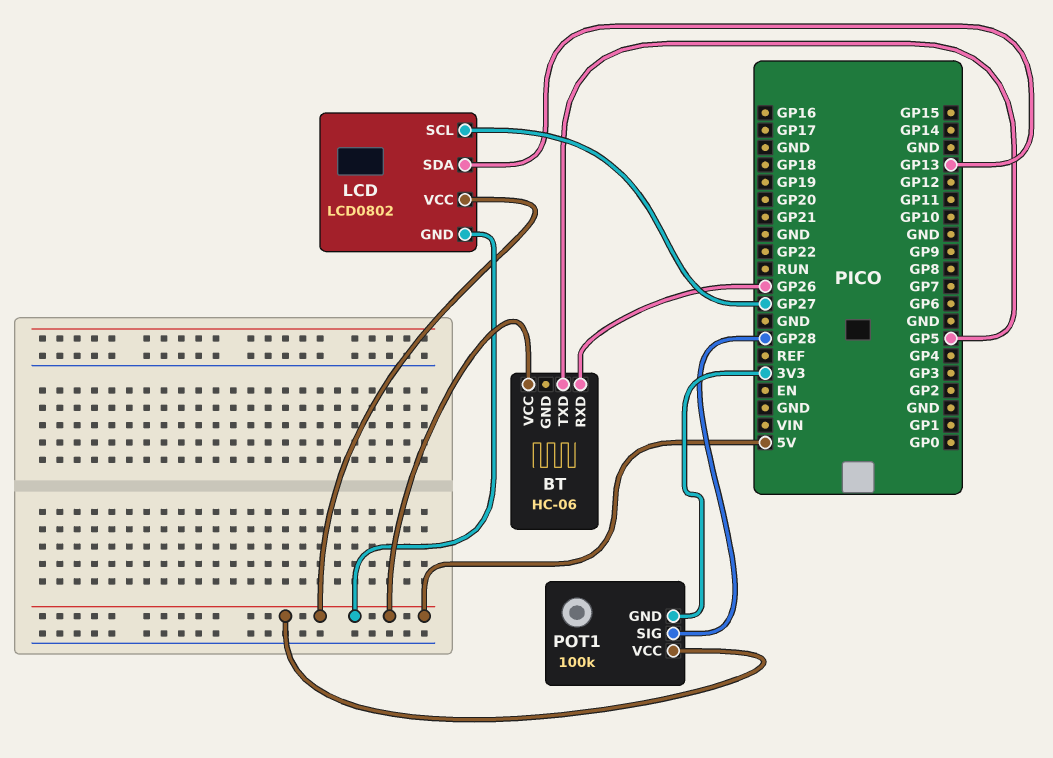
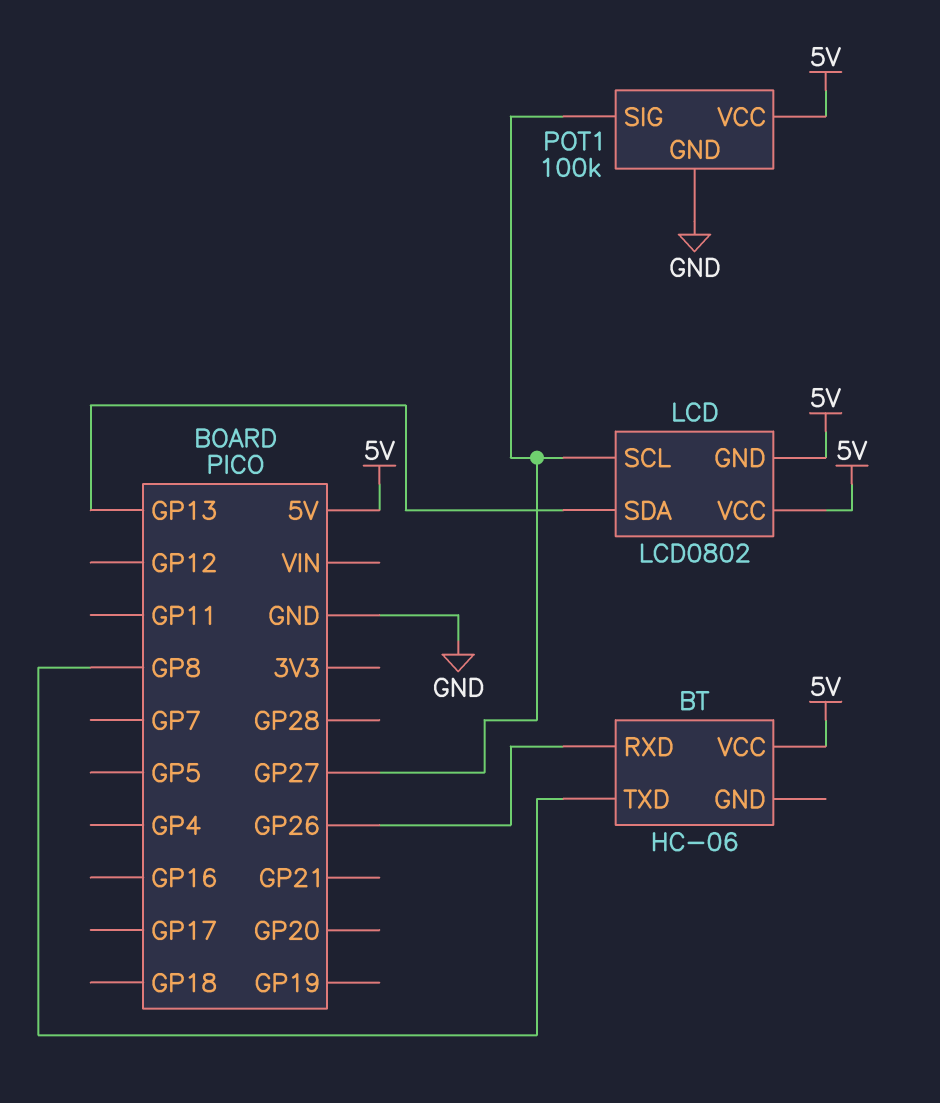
BT pin TXD: GP5 -> GP8
POT1 pin GND: 3V3 -> GND
POT1 pin SIG: GP28 -> GP27

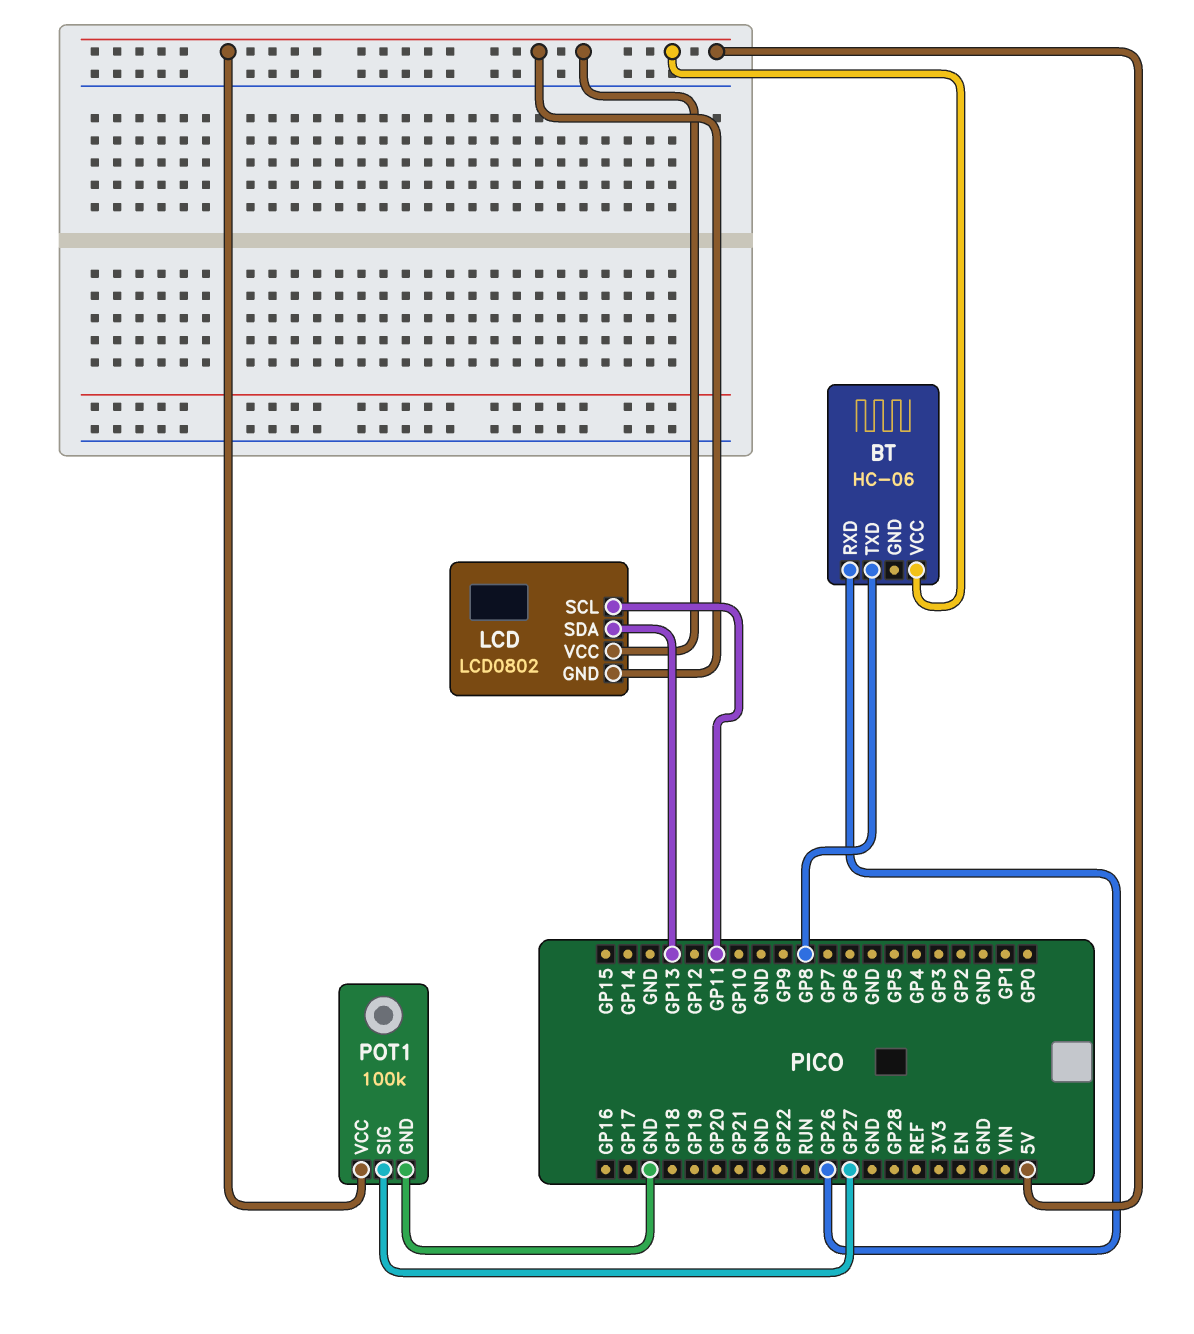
LCD pin SCL: GP27 -> GP11

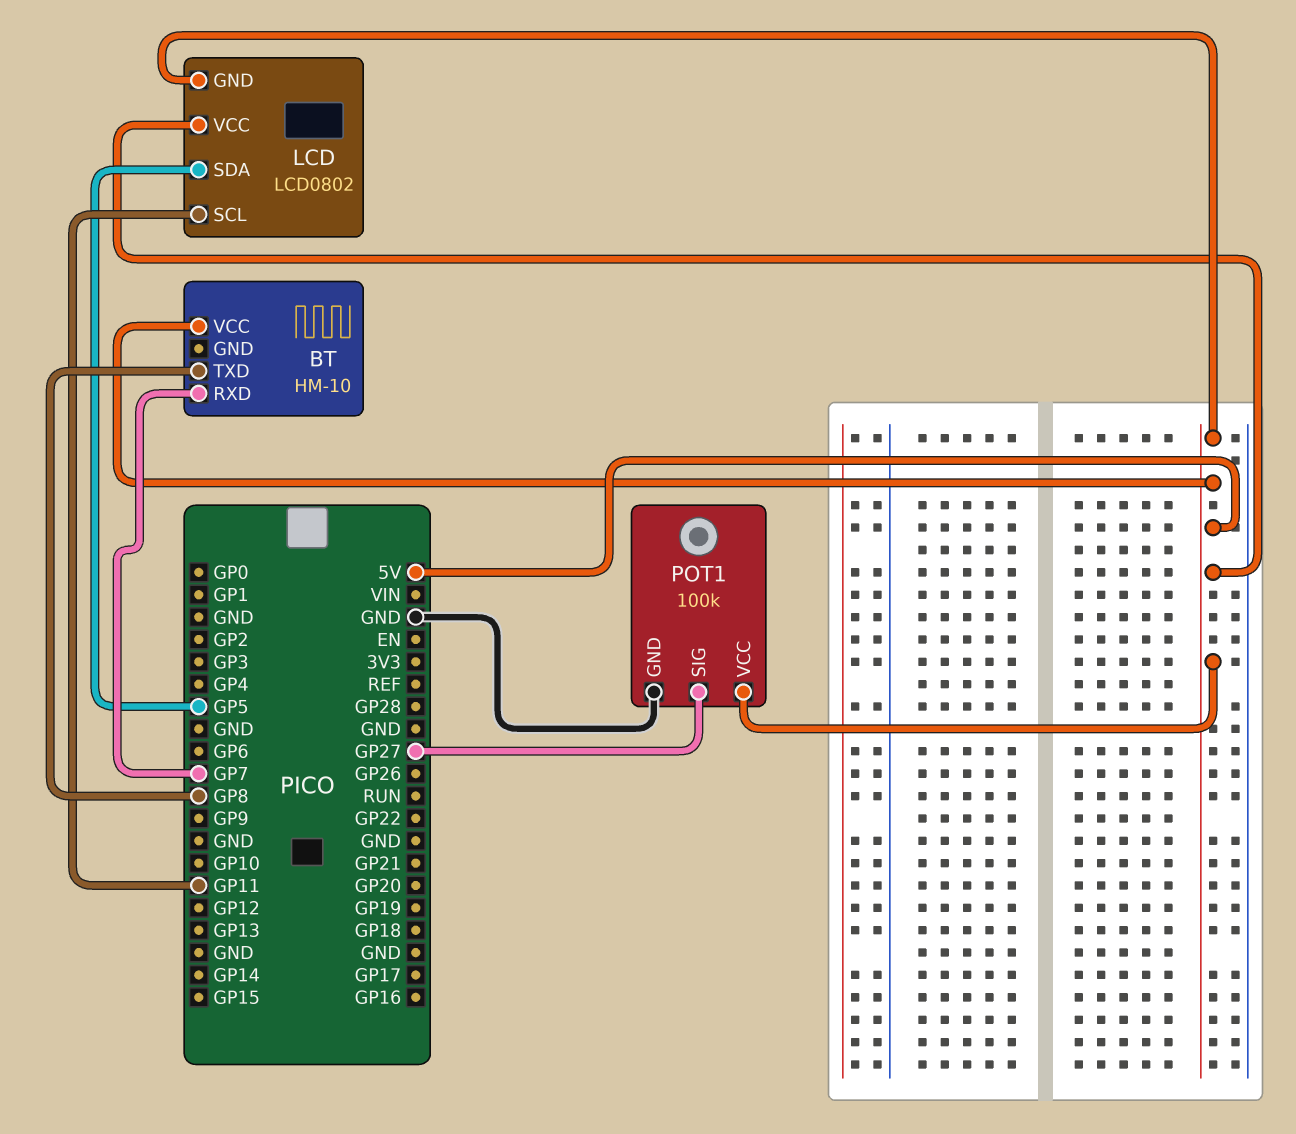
BT: HC-06 -> HM-10
BT pin RXD: GP26 -> GP7
LCD pin SDA: GP13 -> GP5

